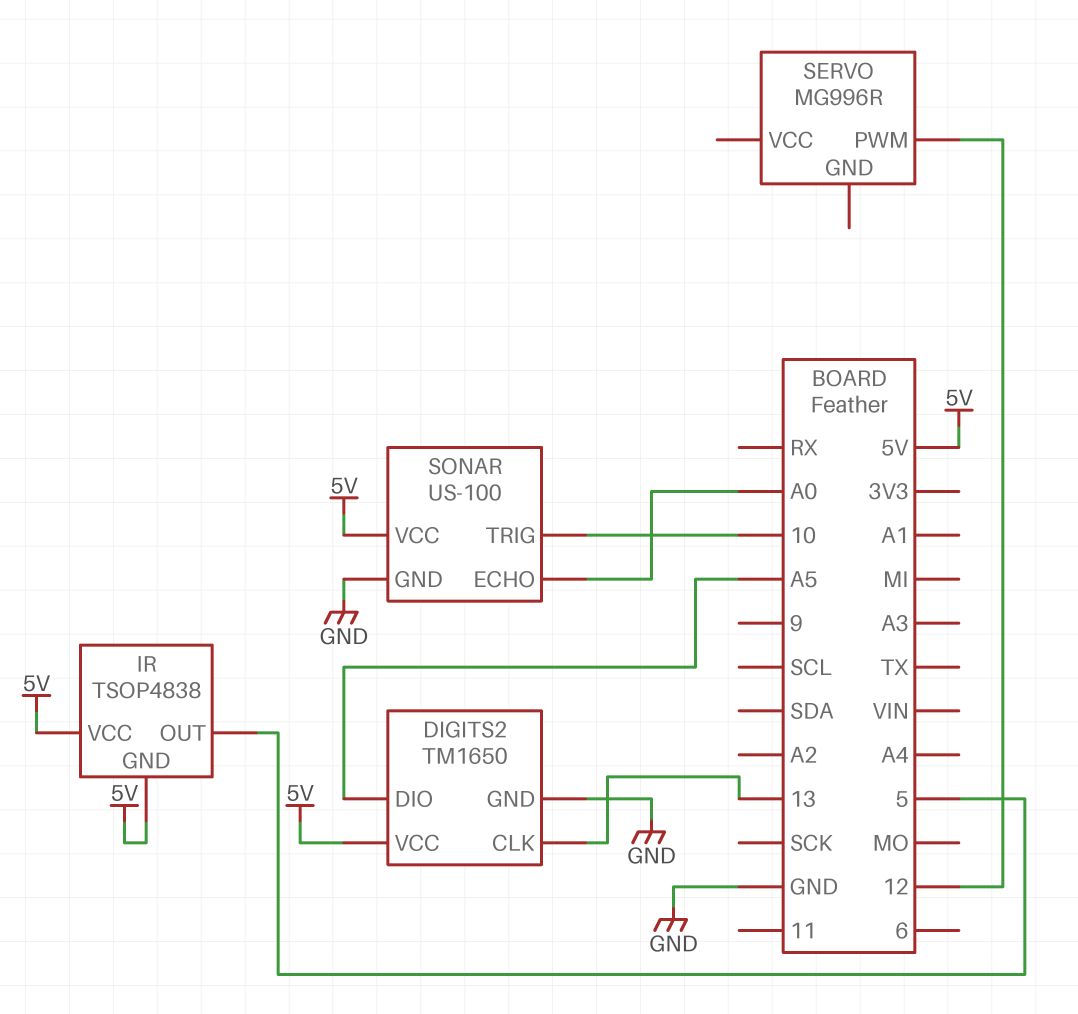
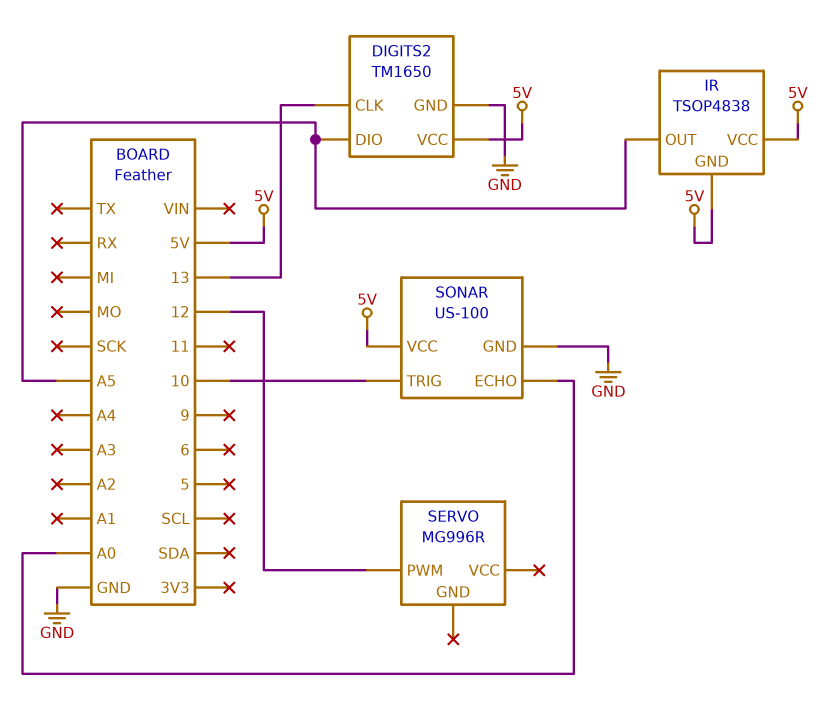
IR pin OUT: 5 -> A5

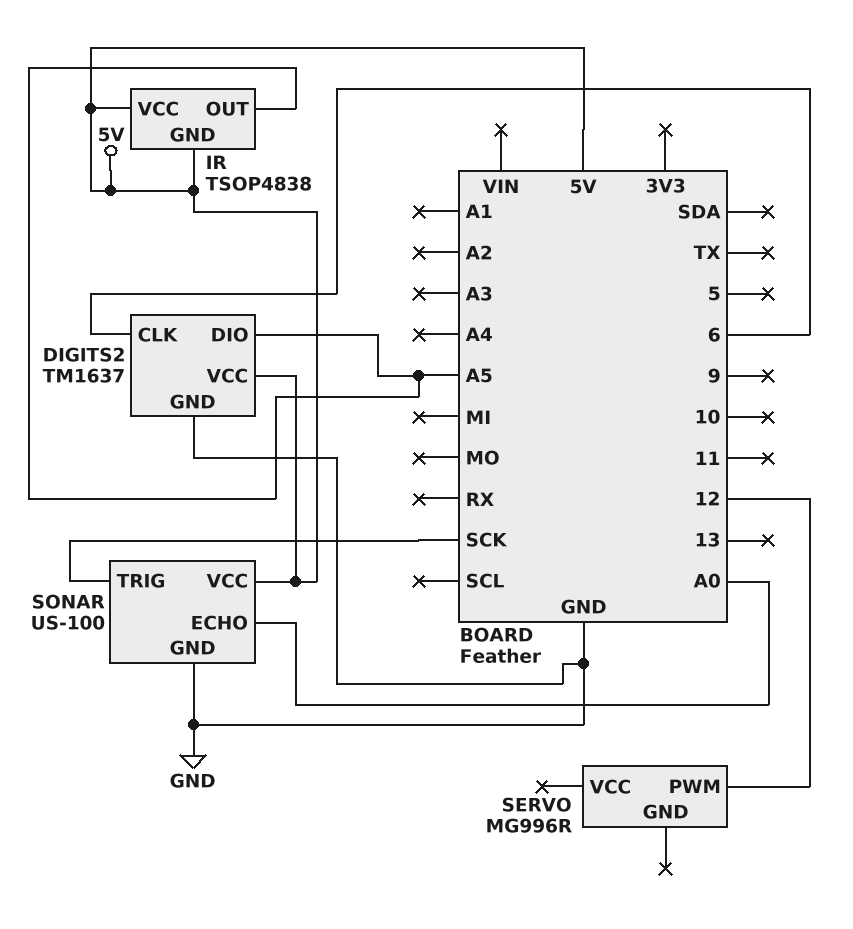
DIGITS2: TM1650 -> TM1637
DIGITS2 pin CLK: 13 -> 6
SONAR pin TRIG: 10 -> SCK

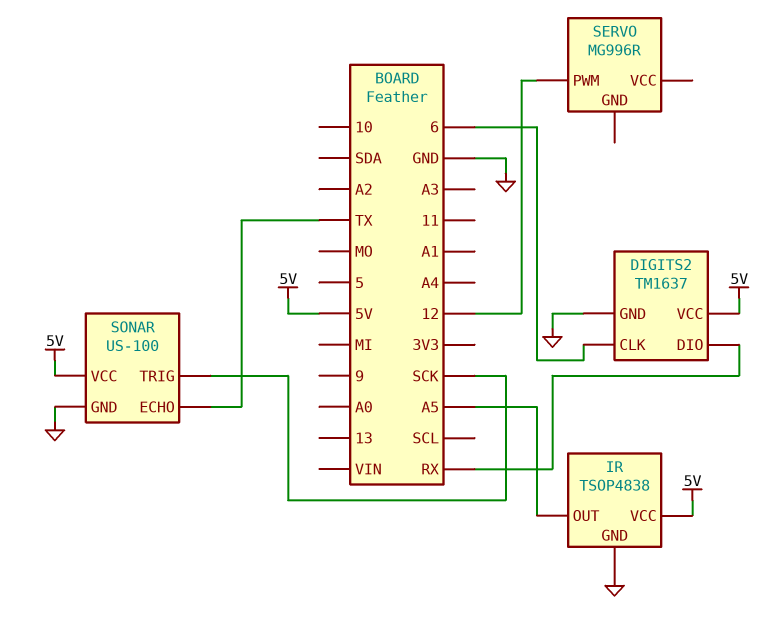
DIGITS2 pin DIO: A5 -> RX
IR pin GND: 5V -> GND
SONAR pin ECHO: A0 -> TX

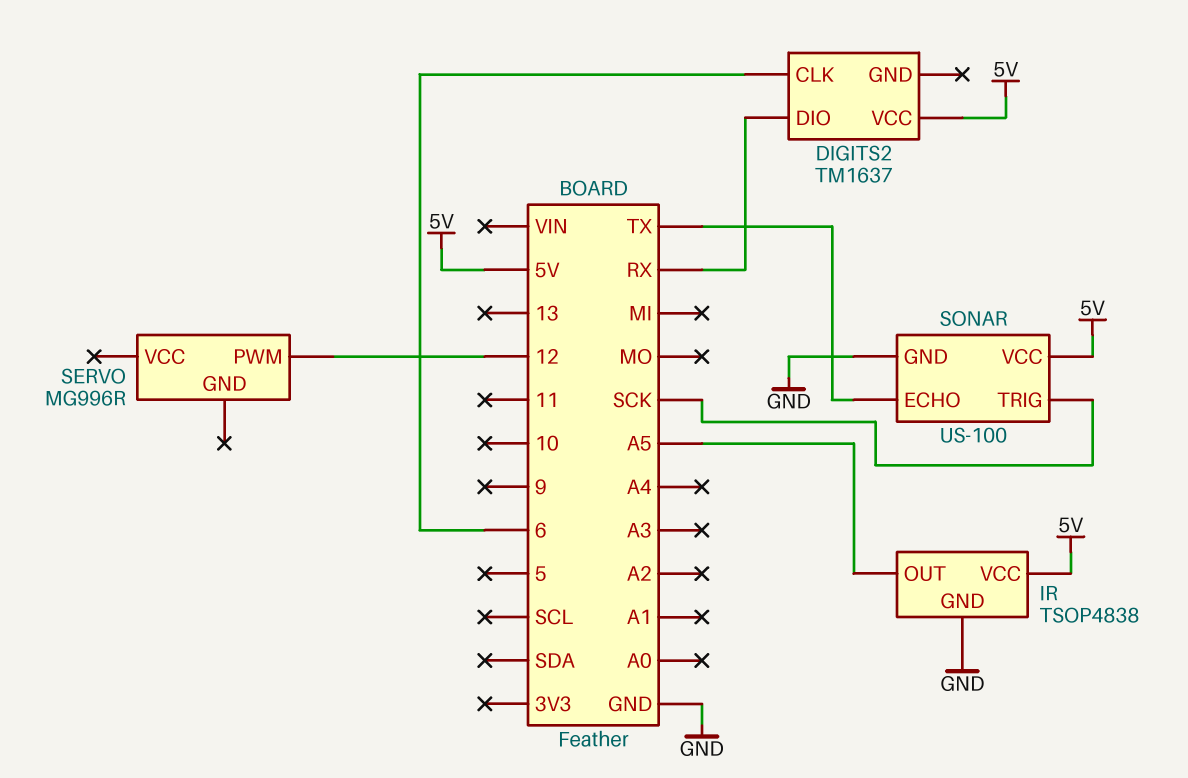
DIGITS2 pin GND: GND -> none

